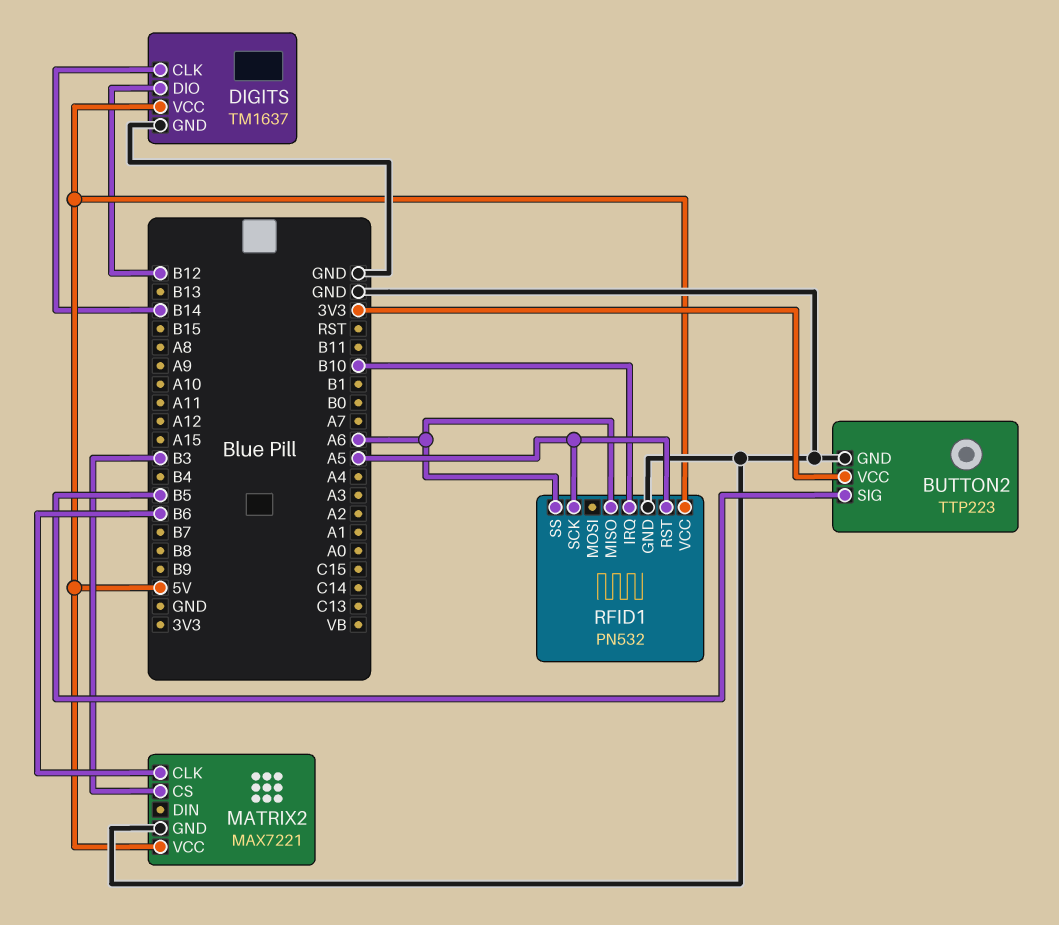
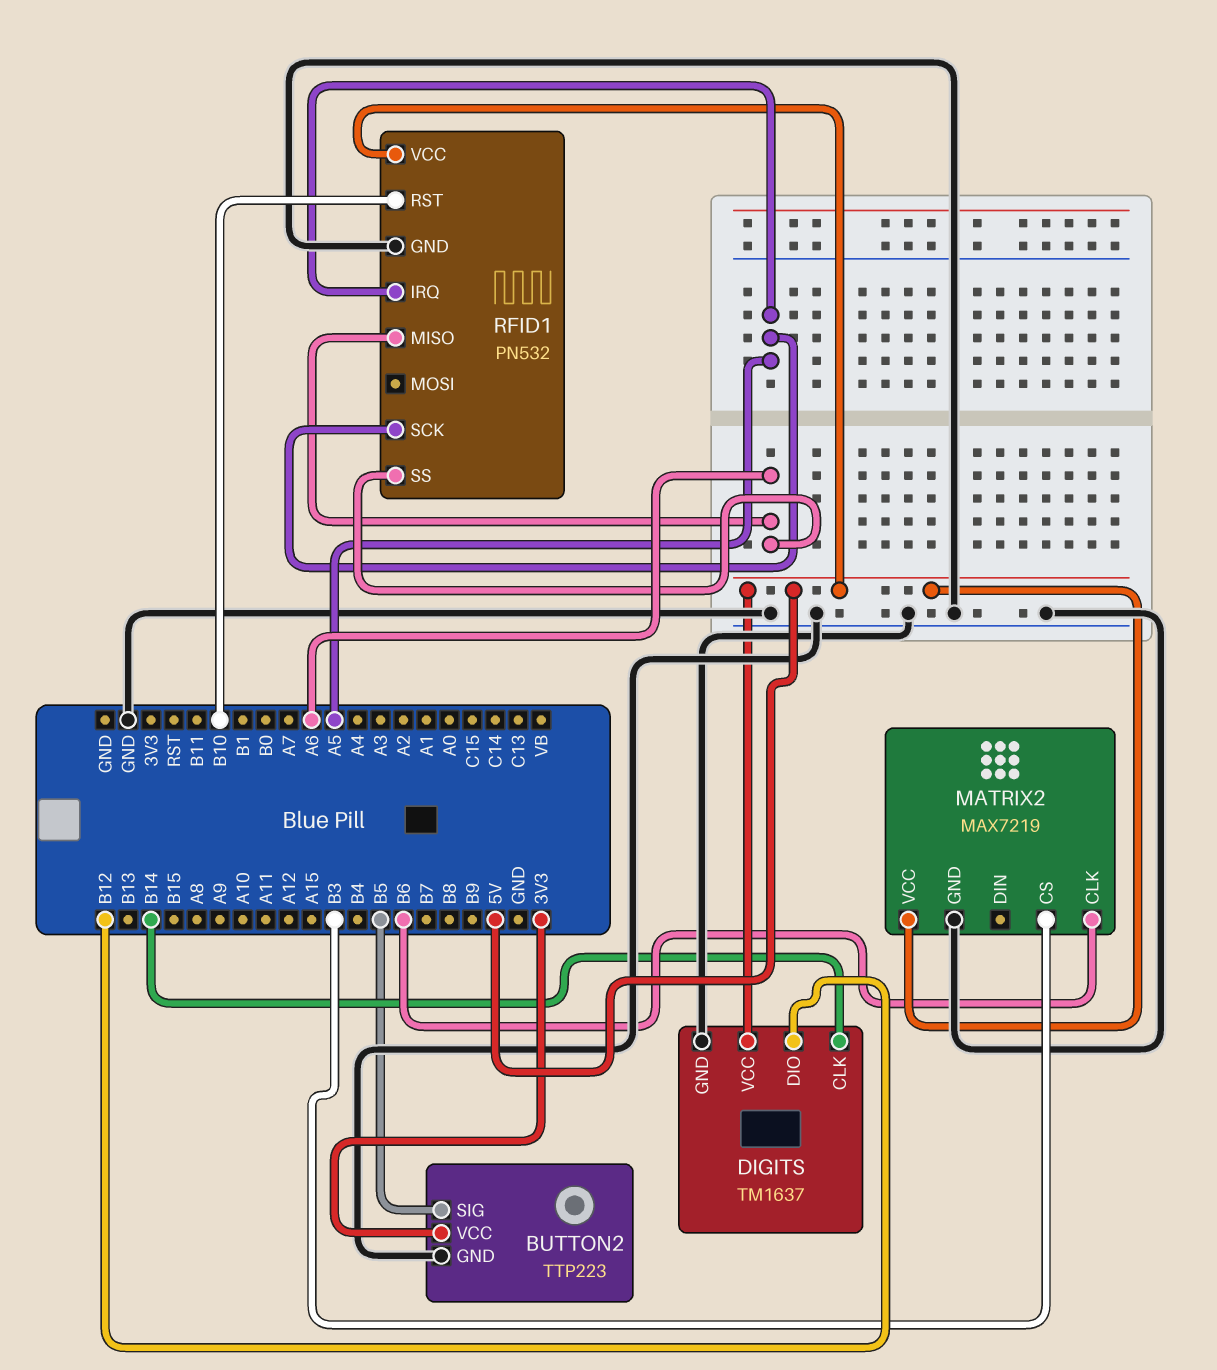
MATRIX2: MAX7221 -> MAX7219
RFID1 pin IRQ: B10 -> A5
RFID1 pin RST: A5 -> B10

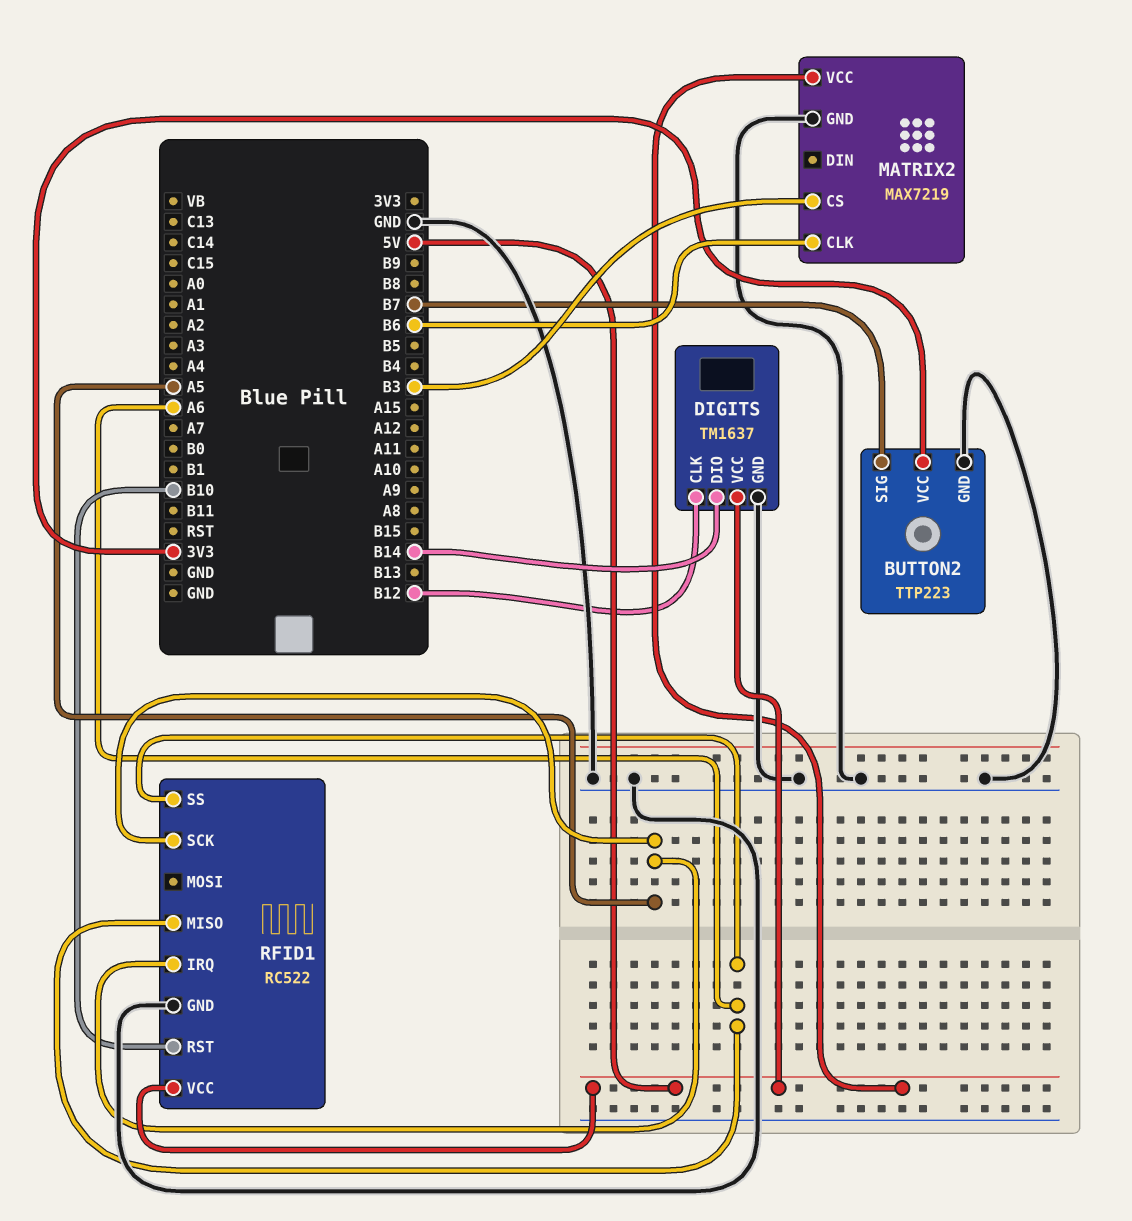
BUTTON2 pin SIG: B5 -> B7
DIGITS pin CLK: B14 -> B12
DIGITS pin DIO: B12 -> B14
RFID1: PN532 -> RC522

